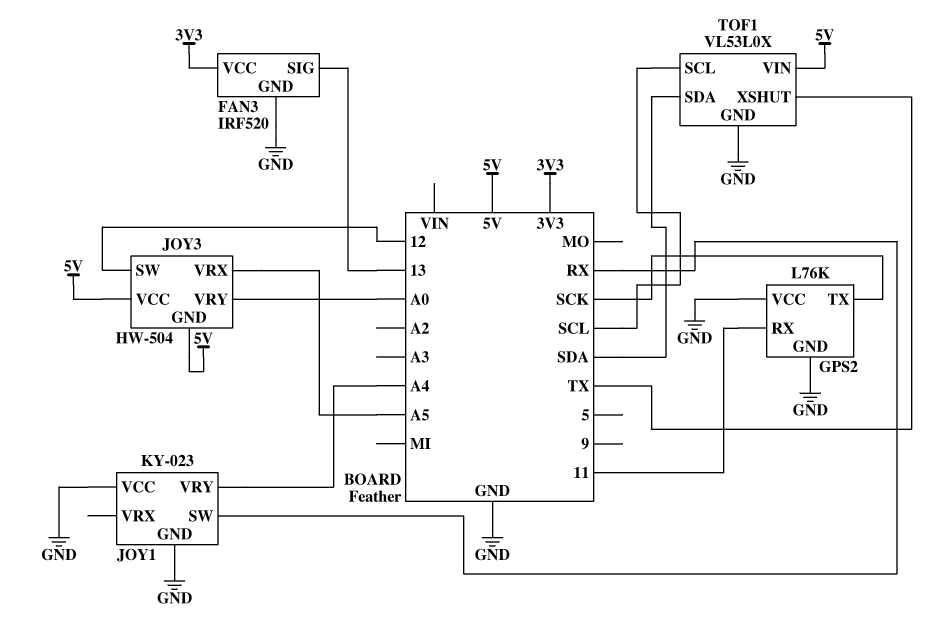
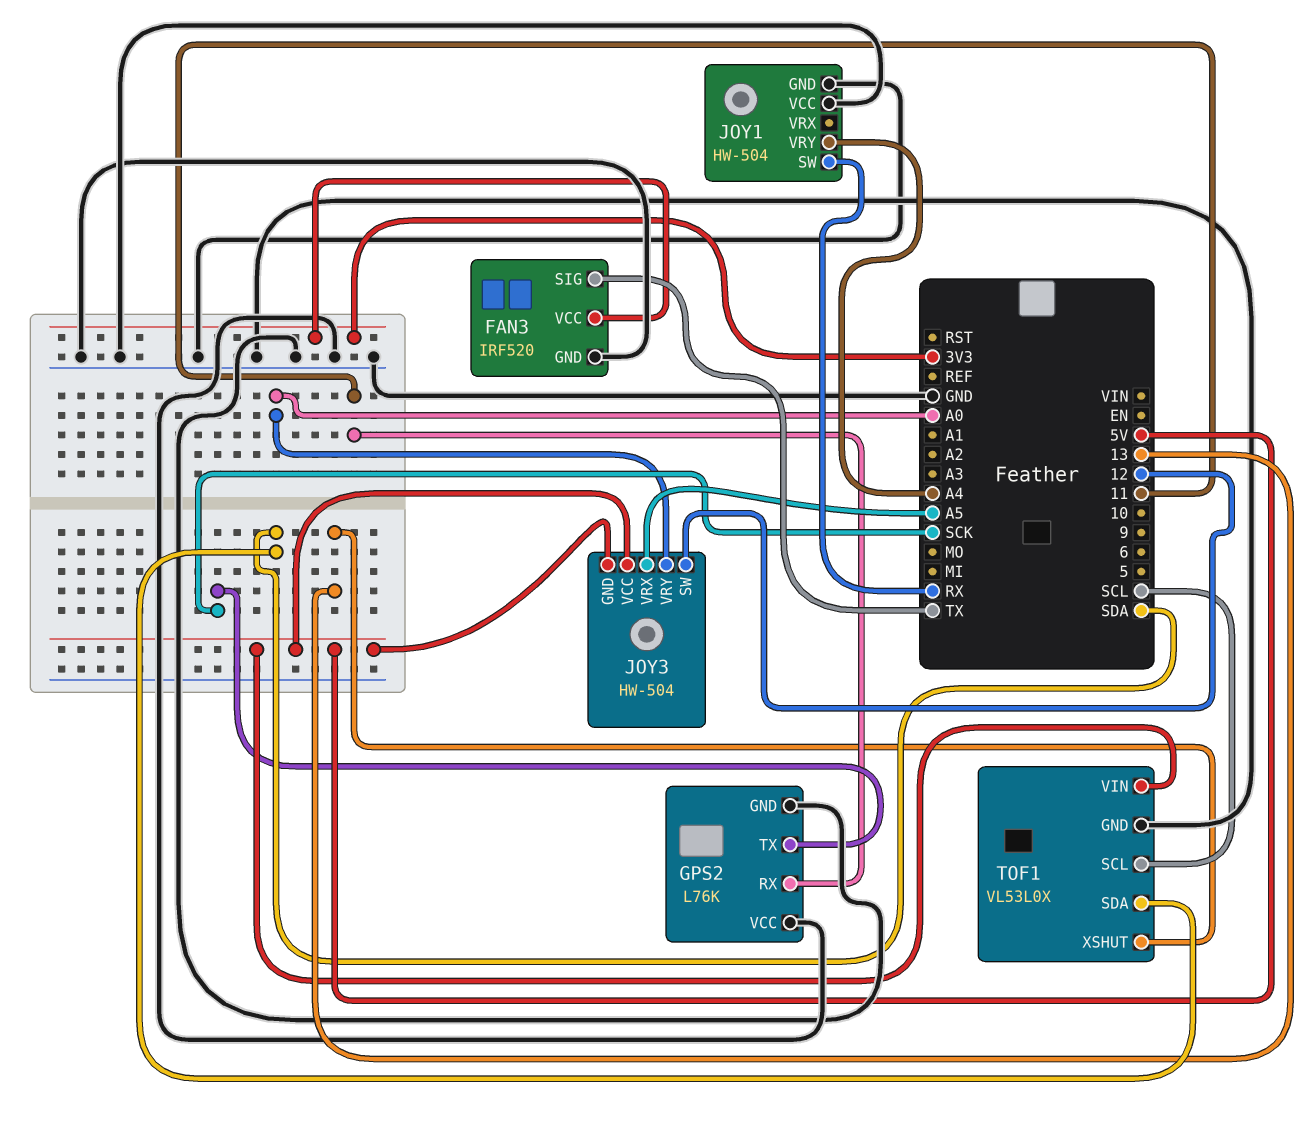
FAN3 pin SIG: 13 -> TX
JOY1: KY-023 -> HW-504
TOF1 pin XSHUT: TX -> 13

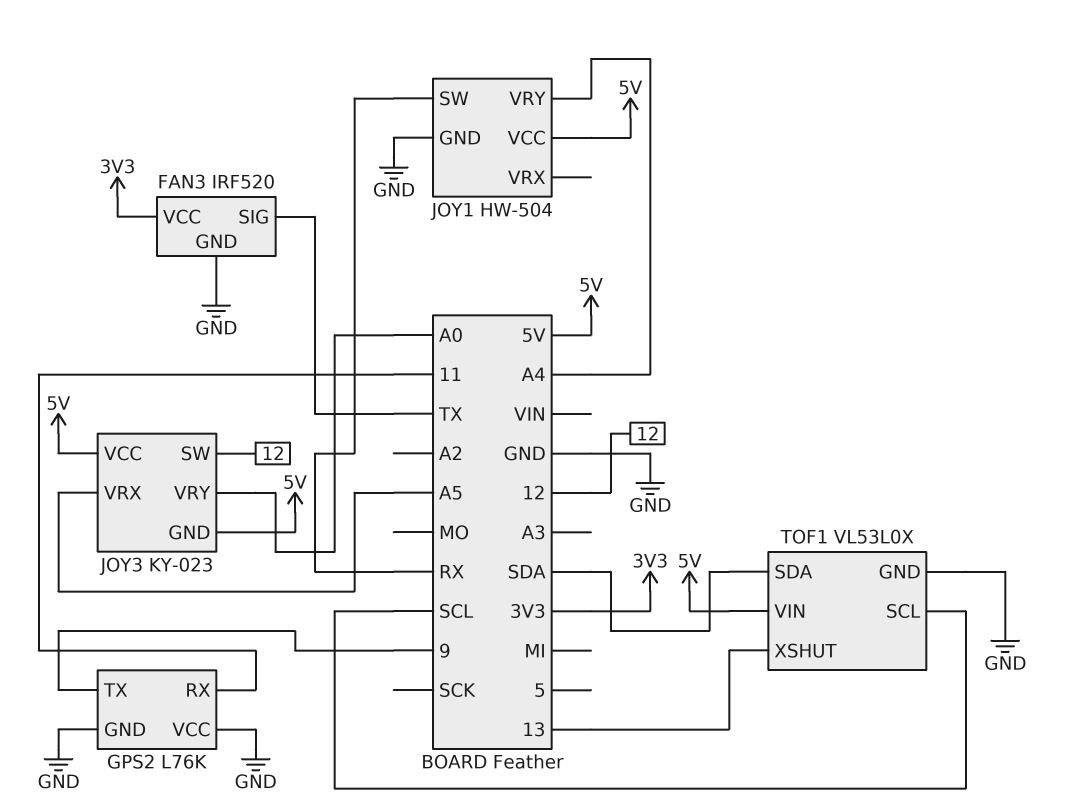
GPS2 pin TX: SCK -> 9
JOY1 pin VCC: GND -> 5V
JOY3: HW-504 -> KY-023

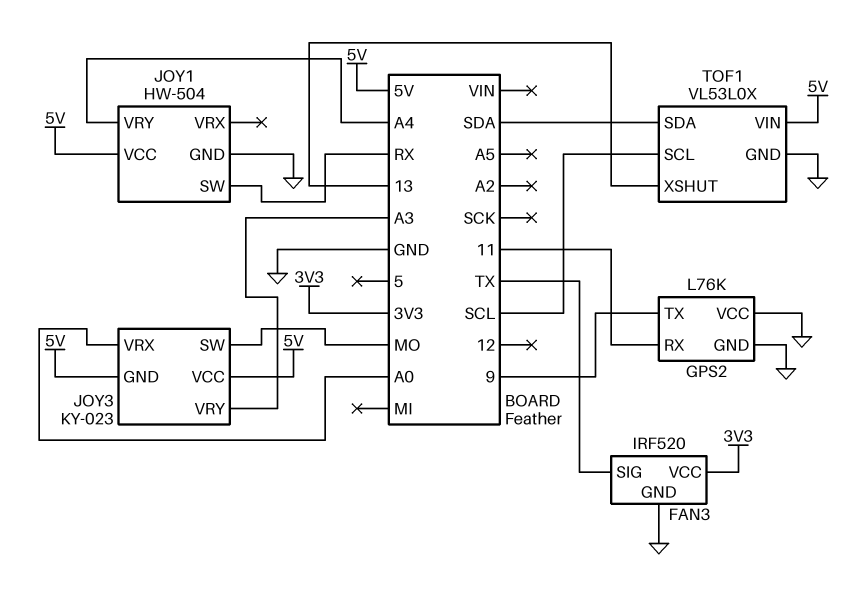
JOY3 pin SW: 12 -> MO
JOY3 pin VRX: A5 -> A0
JOY3 pin VRY: A0 -> A3

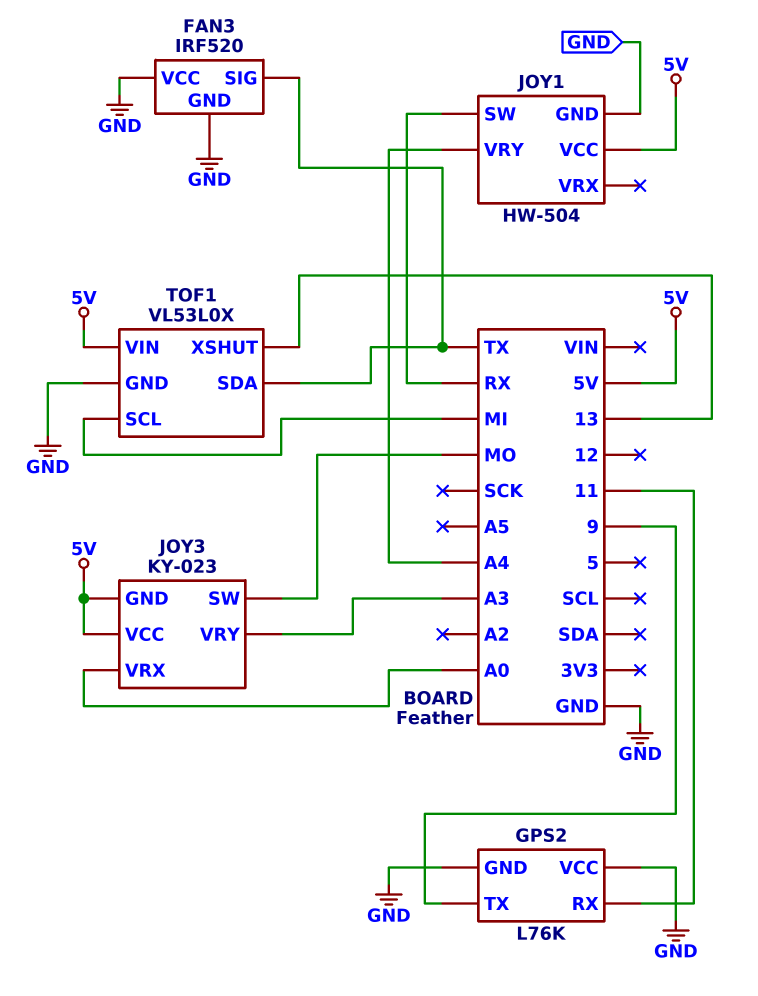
FAN3 pin VCC: 3V3 -> GND
TOF1 pin SCL: SCL -> MI
TOF1 pin SDA: SDA -> TX

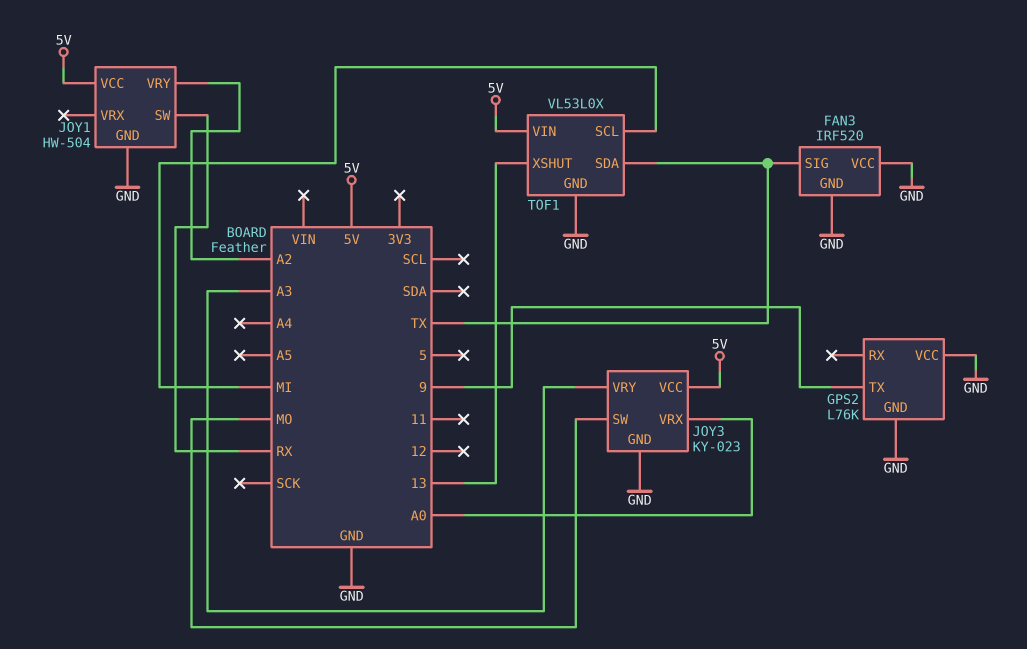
GPS2 pin RX: 11 -> none
JOY1 pin VRY: A4 -> A2
JOY3 pin GND: 5V -> GND

